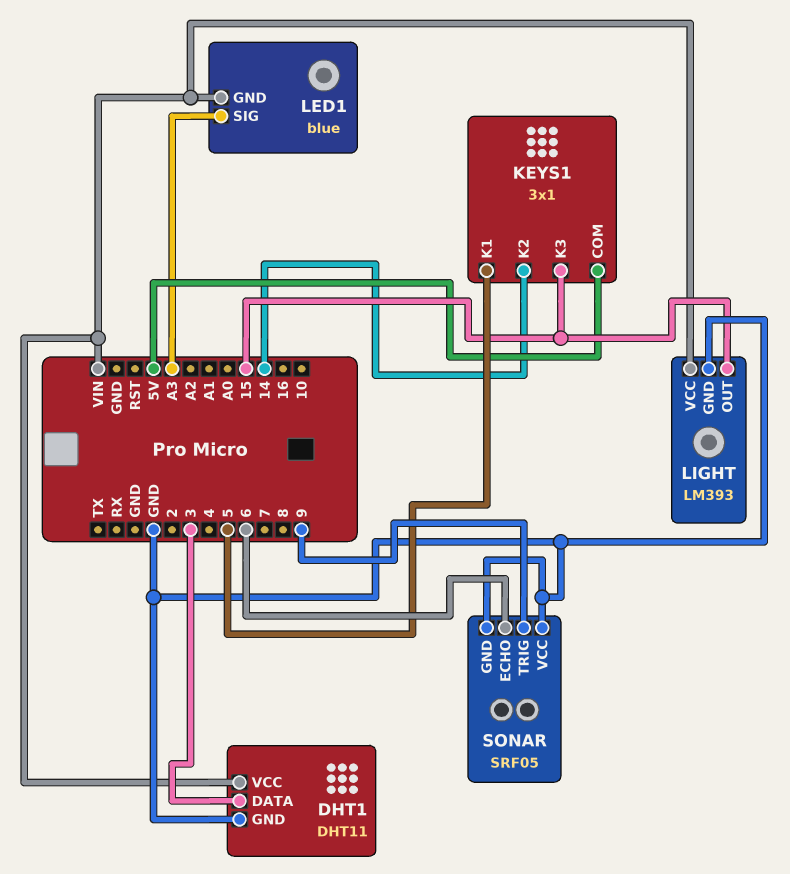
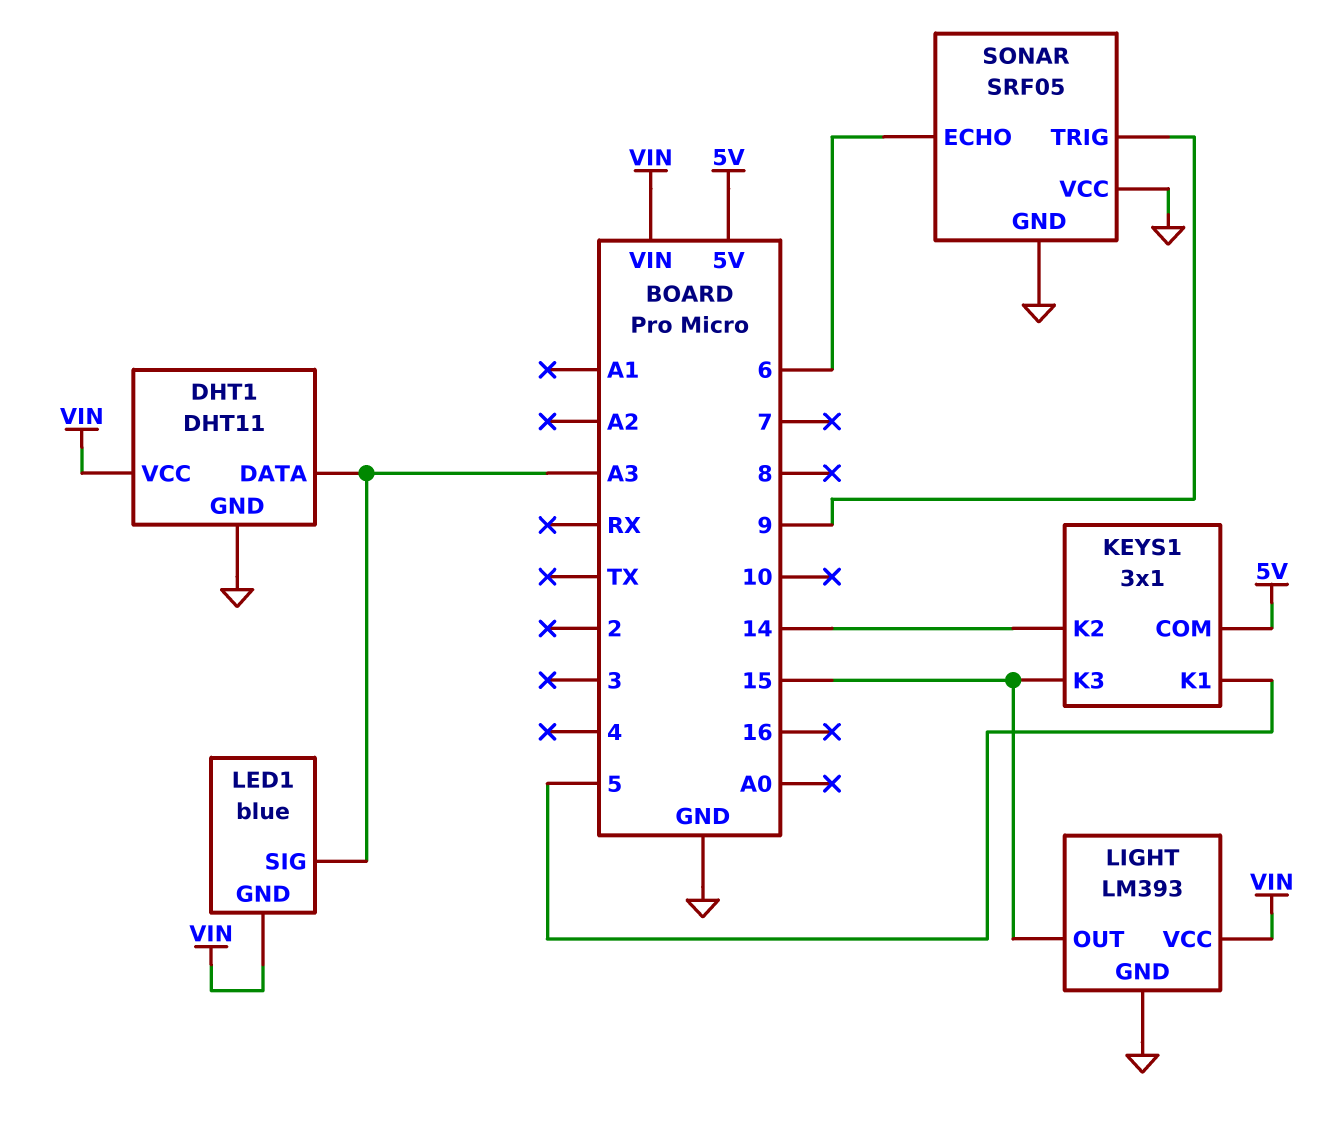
DHT1 pin DATA: 3 -> A3

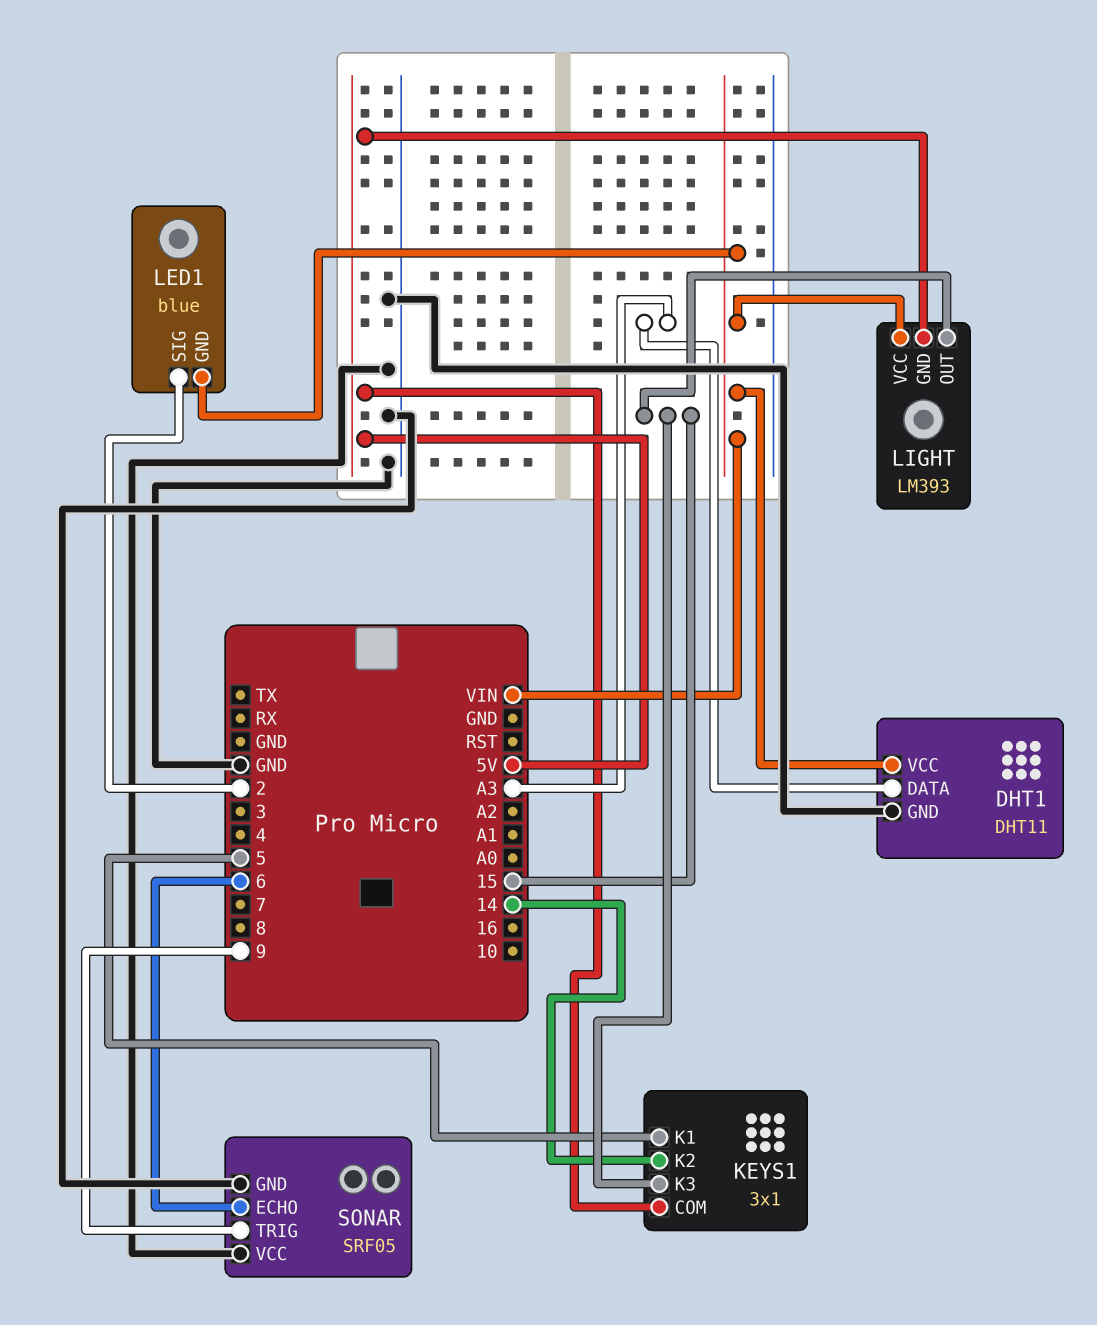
LED1 pin SIG: A3 -> 2
LIGHT pin GND: GND -> 5V

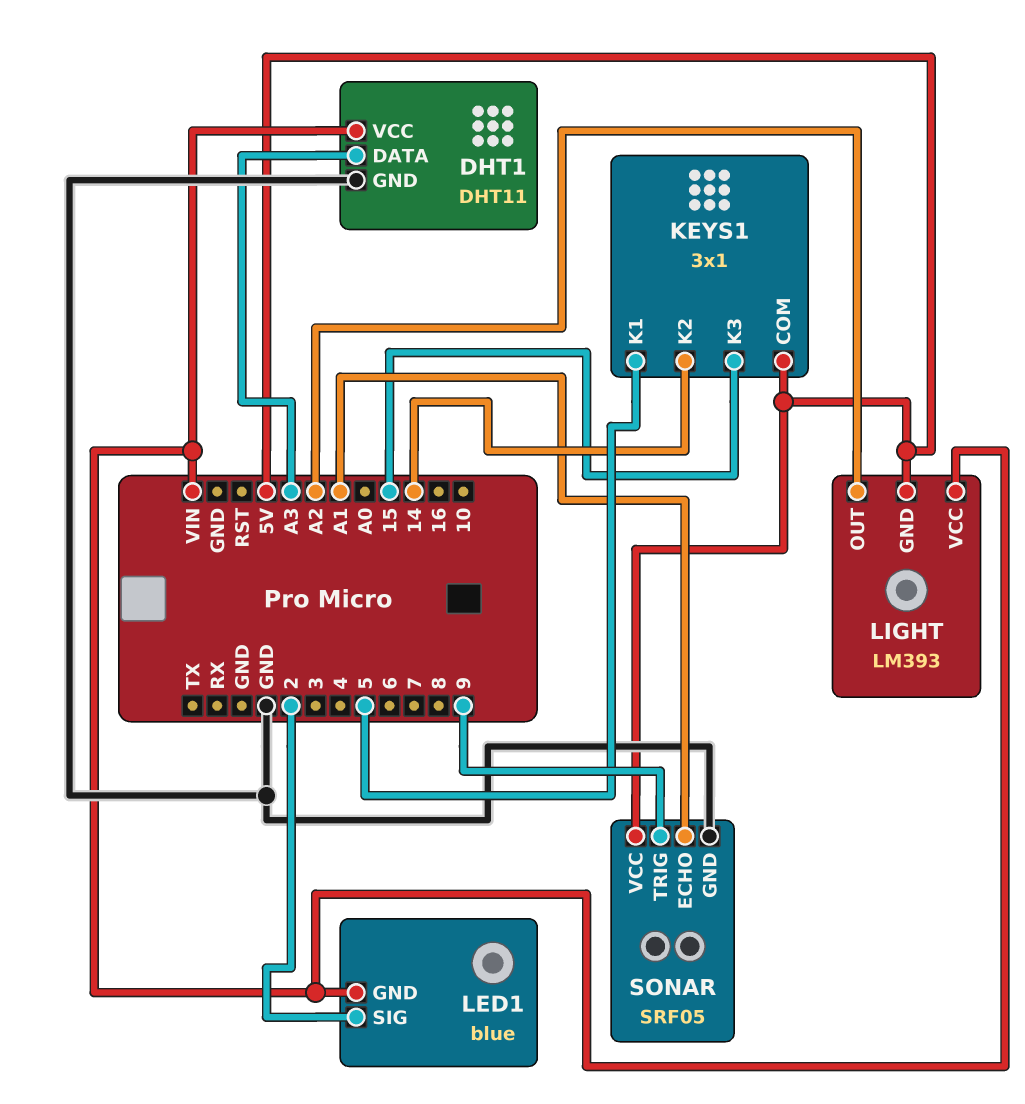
LIGHT pin OUT: 15 -> A2
SONAR pin ECHO: 6 -> A1
SONAR pin VCC: GND -> 5V

